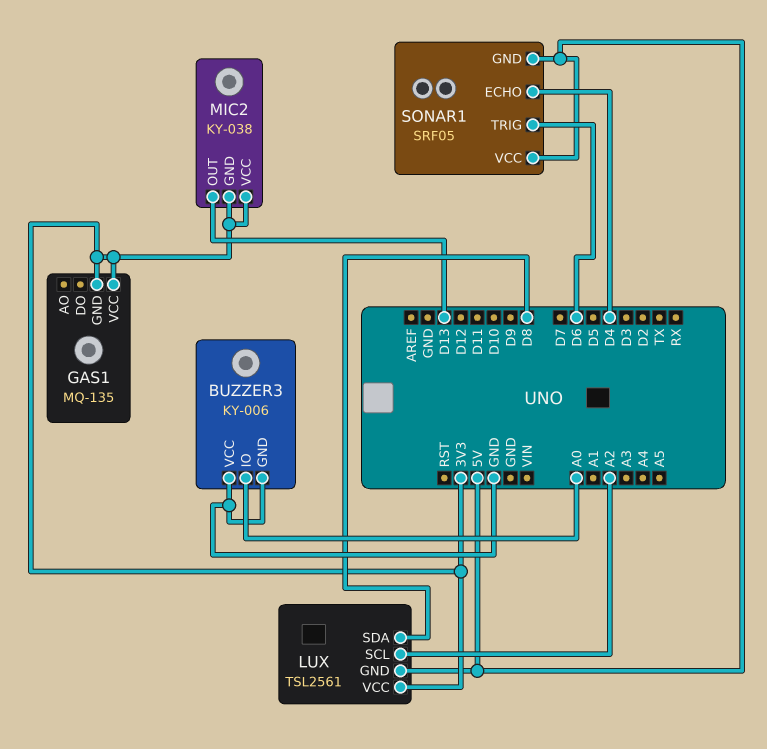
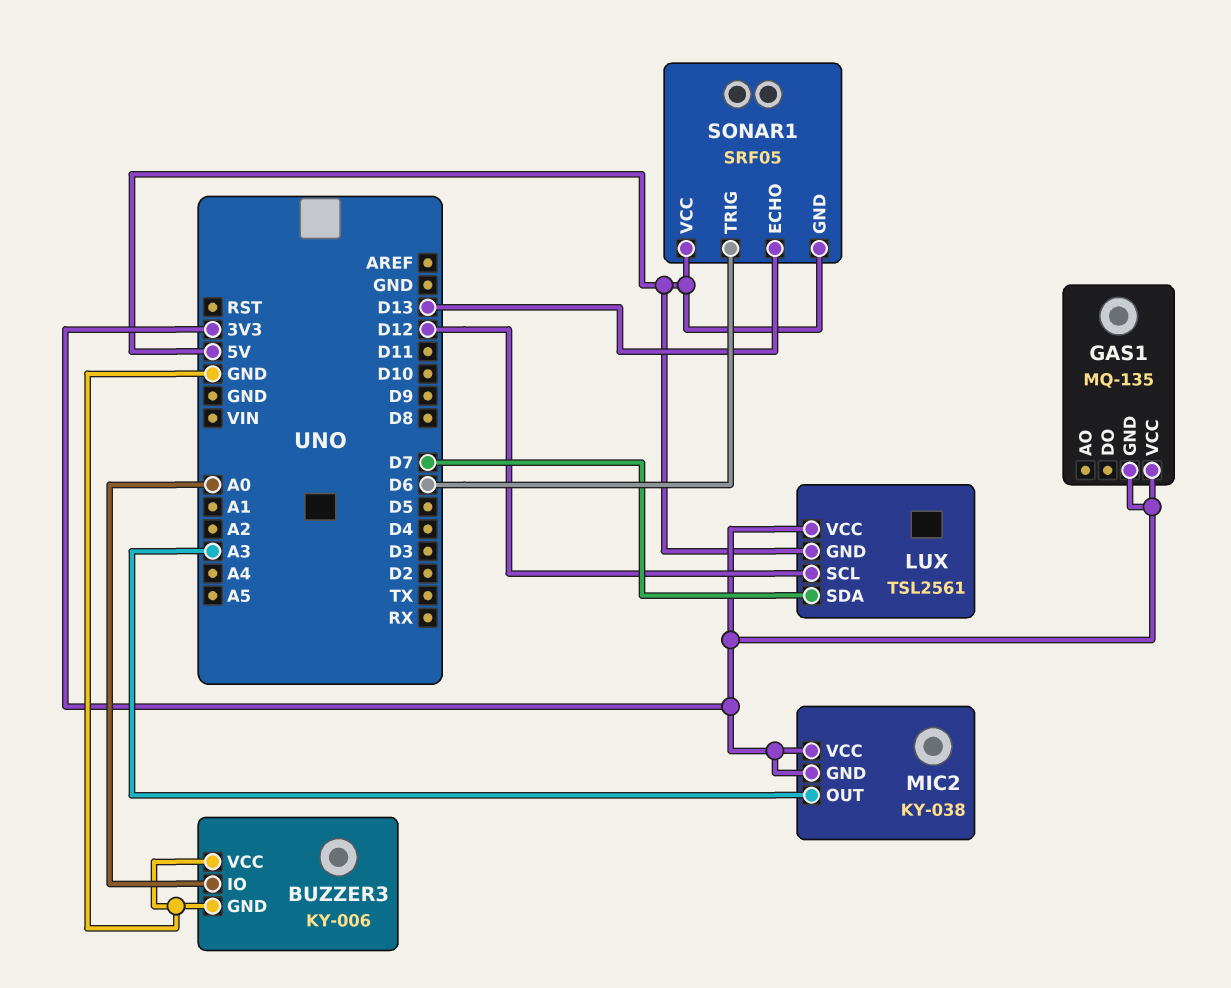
LUX pin SCL: A2 -> D12
LUX pin SDA: D8 -> D7
MIC2 pin OUT: D13 -> A3
SONAR1 pin ECHO: D4 -> D13

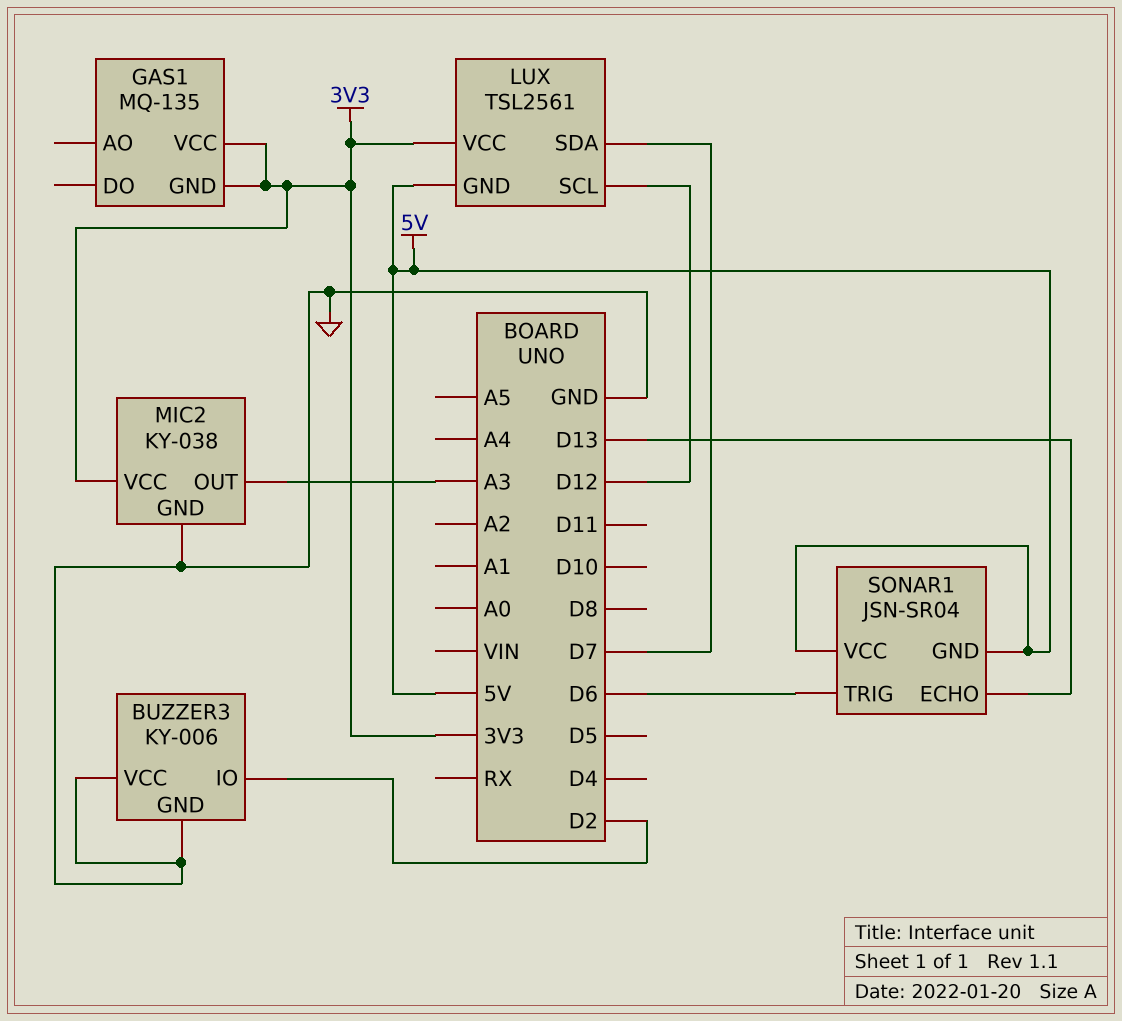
BUZZER3 pin IO: A0 -> D2
MIC2 pin GND: 3V3 -> GND
SONAR1: SRF05 -> JSN-SR04

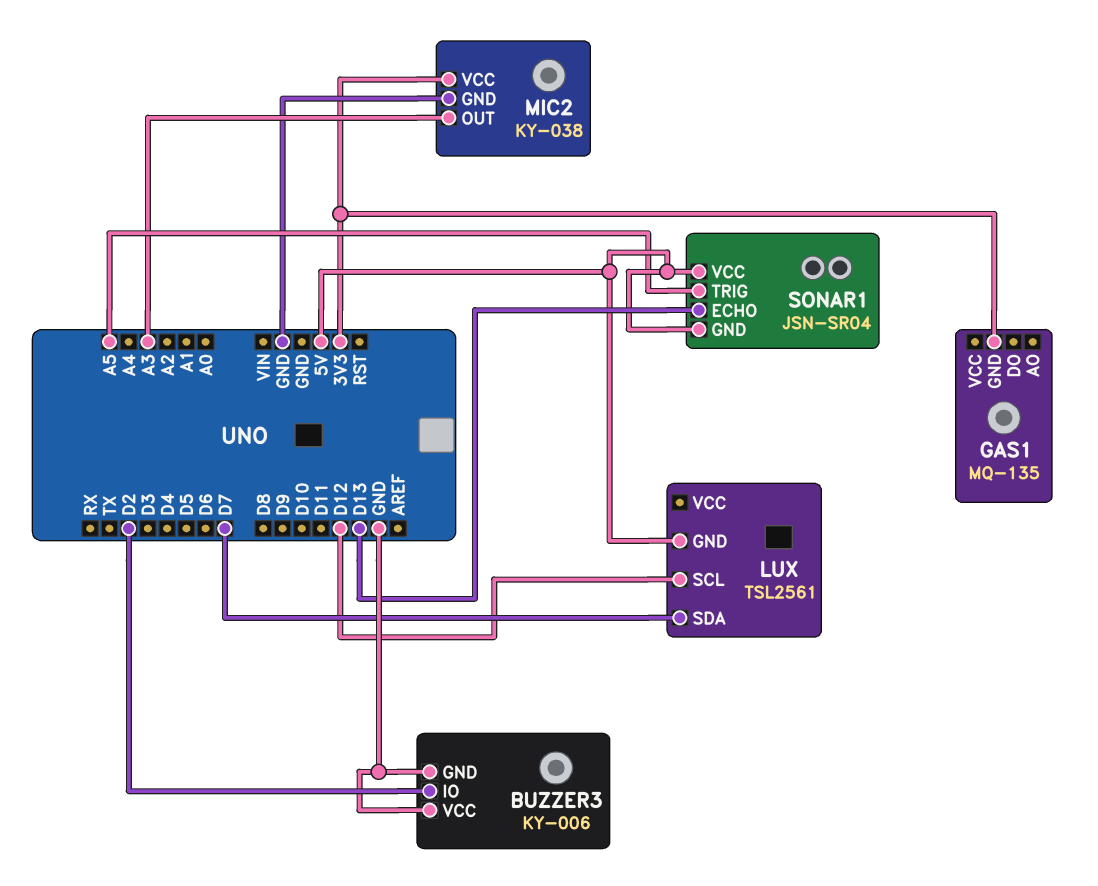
GAS1 pin VCC: 3V3 -> none
LUX pin VCC: 3V3 -> none
SONAR1 pin TRIG: D6 -> A5

